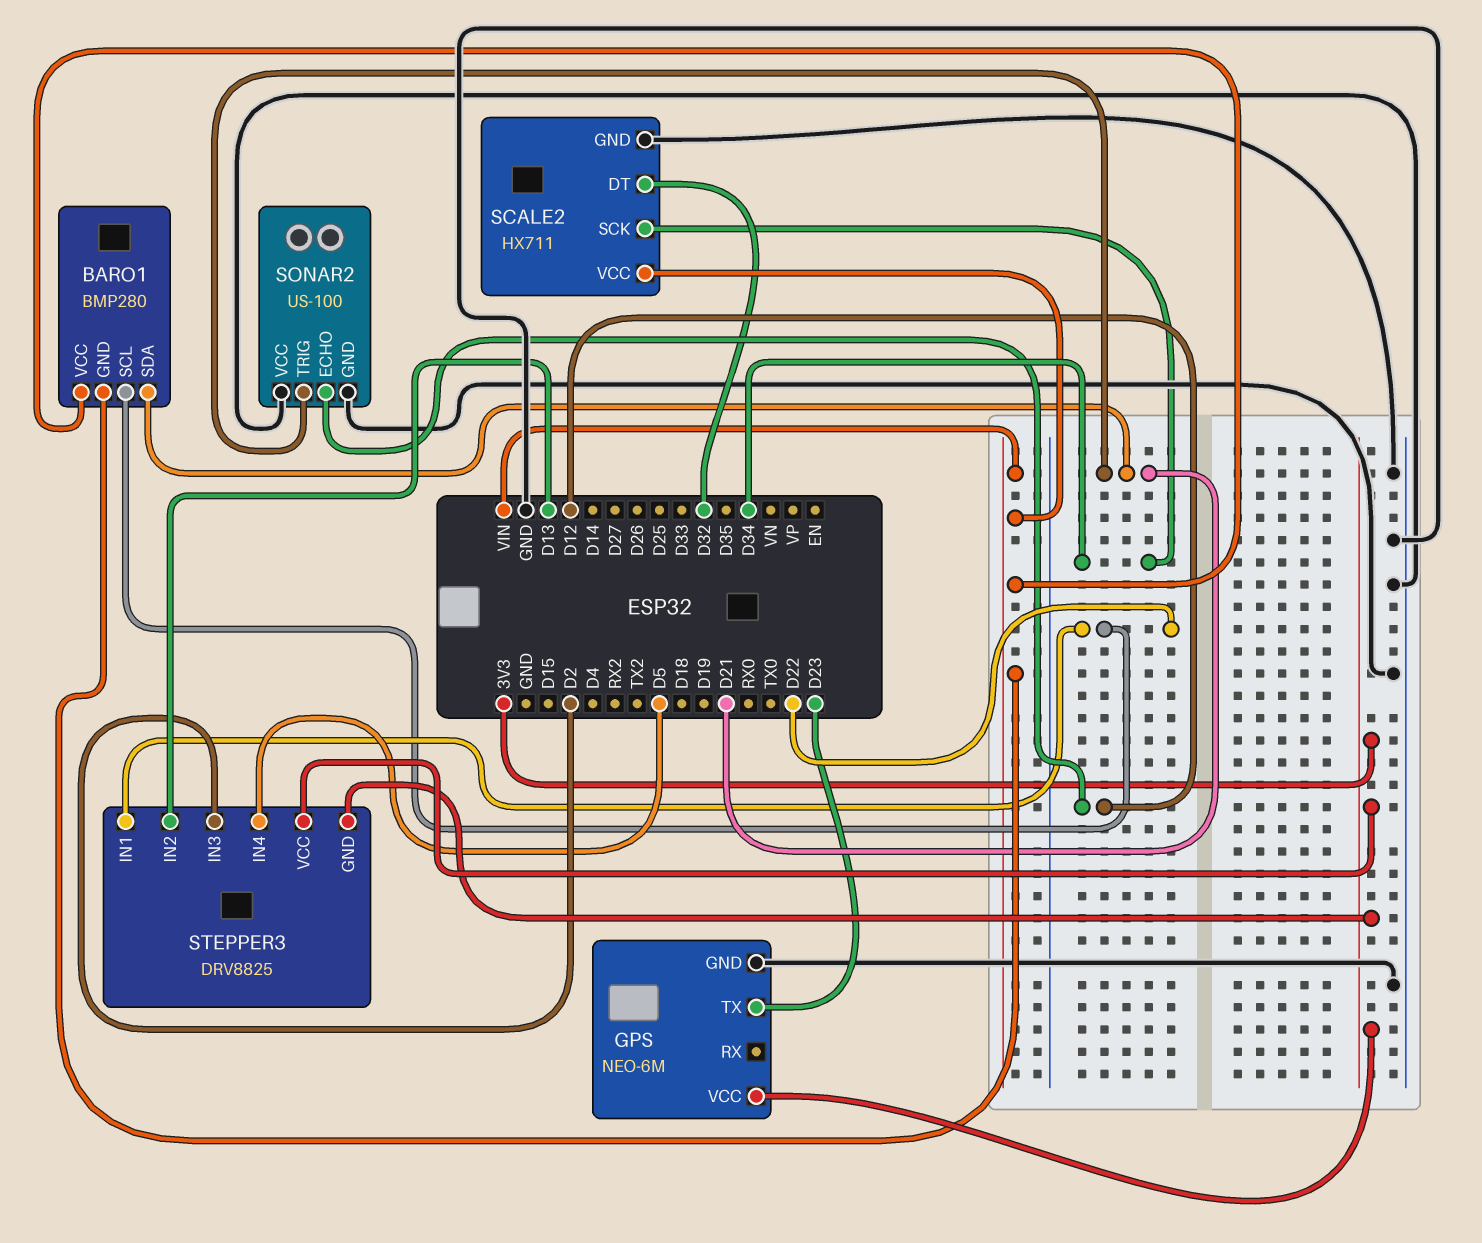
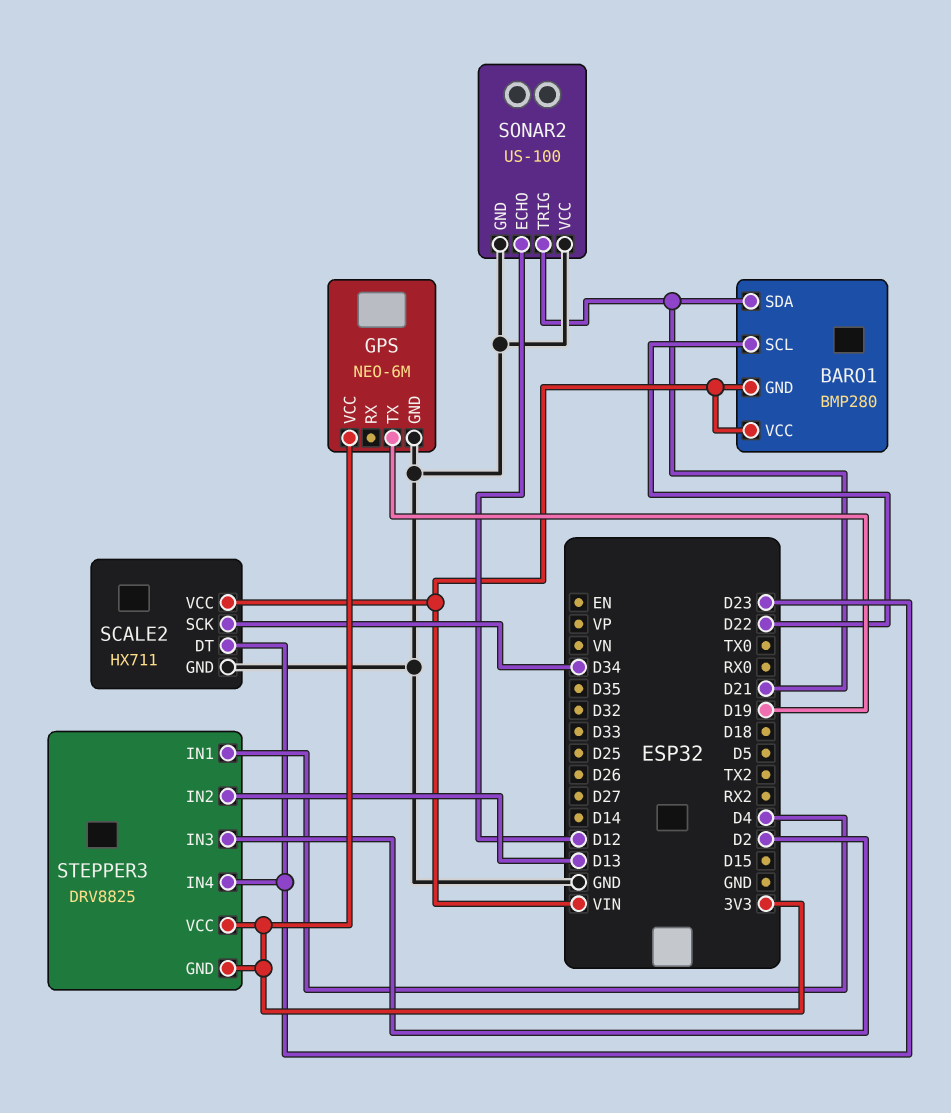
GPS pin TX: D23 -> D19
SCALE2 pin DT: D32 -> D23
STEPPER3 pin IN1: D22 -> D4
STEPPER3 pin IN4: D5 -> D23

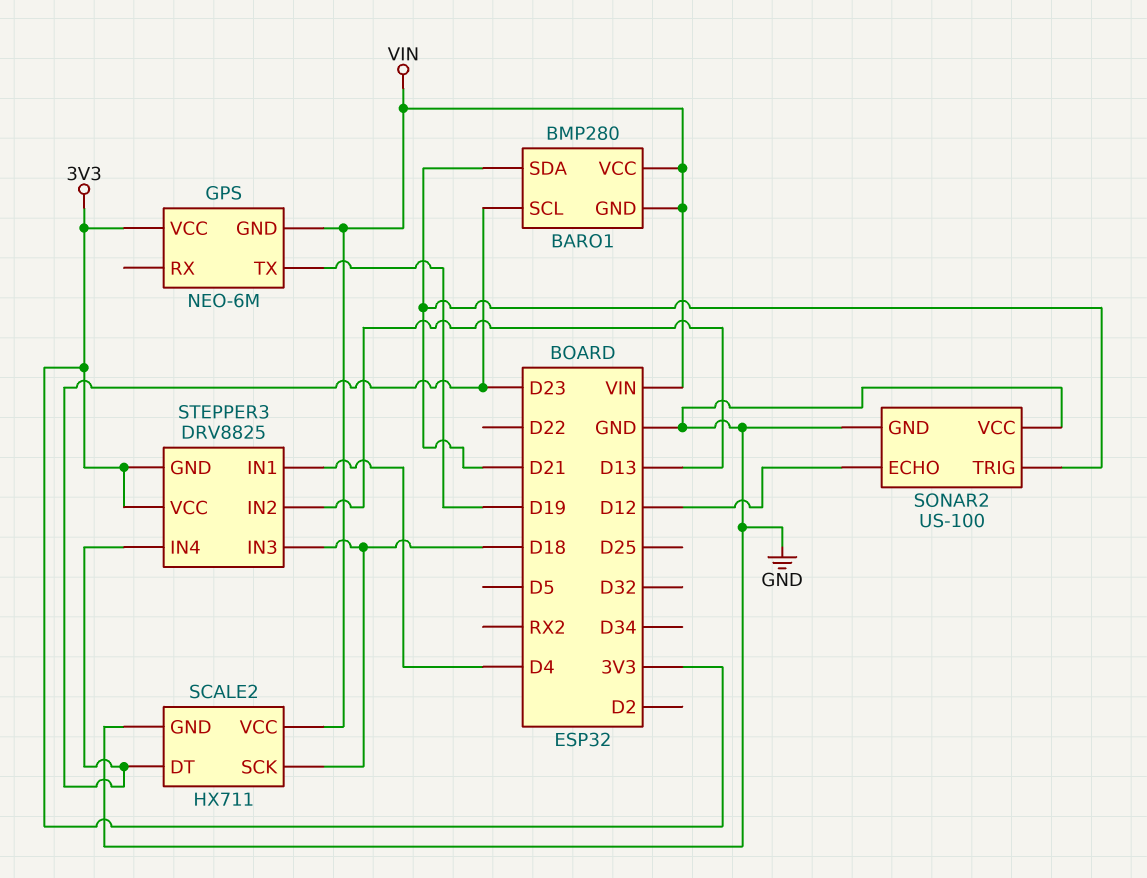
BARO1 pin SCL: D22 -> D23
GPS pin GND: GND -> VIN
SCALE2 pin SCK: D34 -> D18
STEPPER3 pin IN3: D2 -> D18

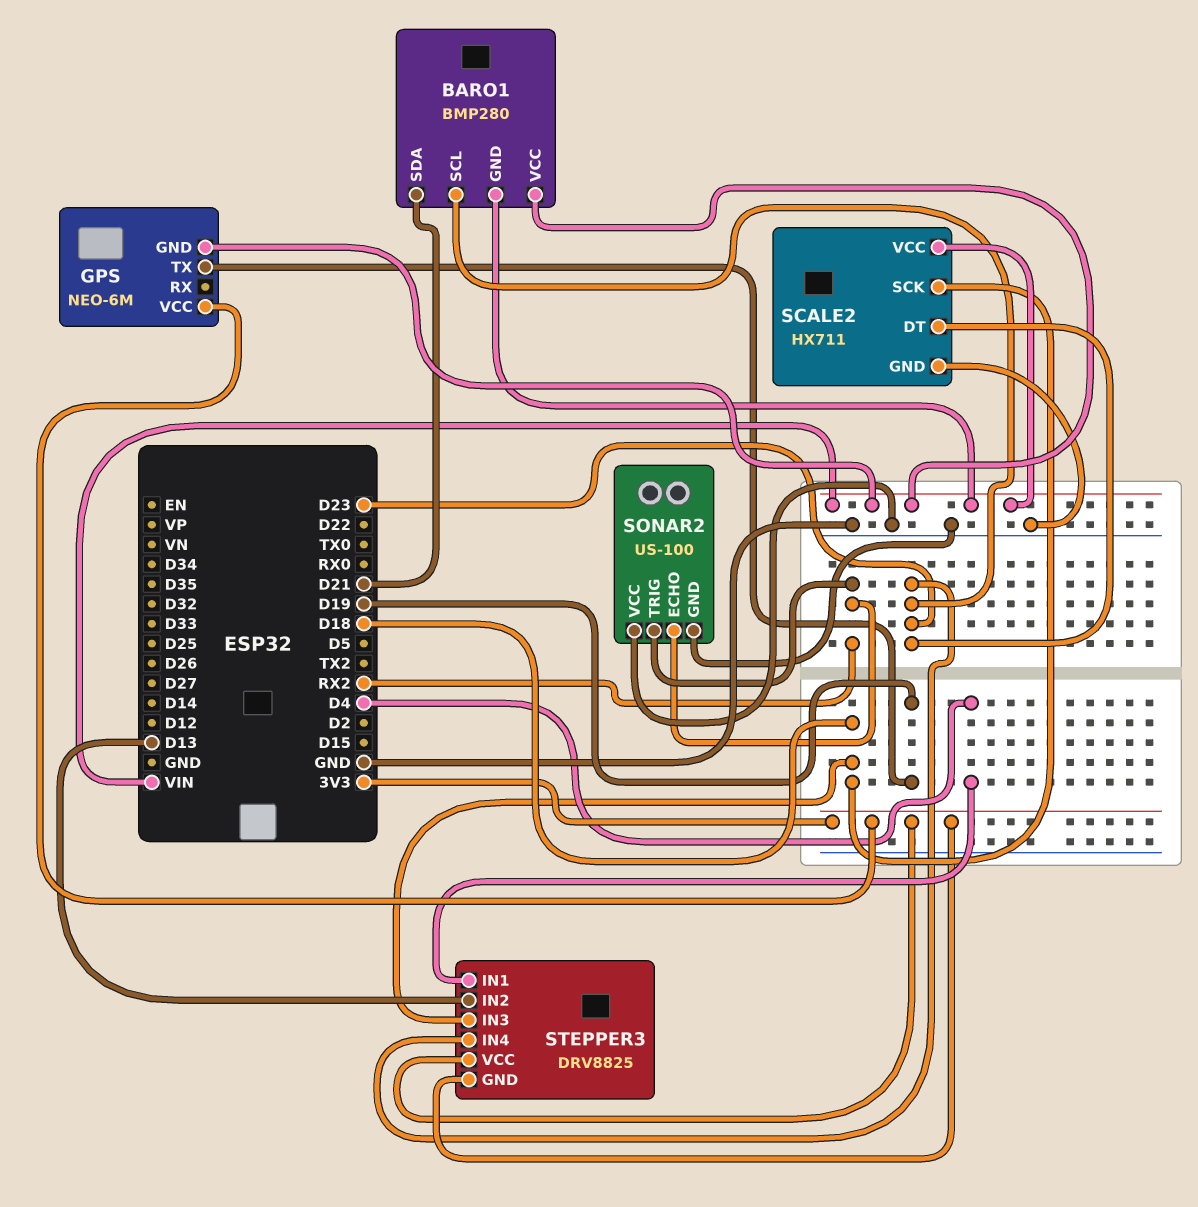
SONAR2 pin ECHO: D12 -> RX2
SONAR2 pin TRIG: D21 -> RX2

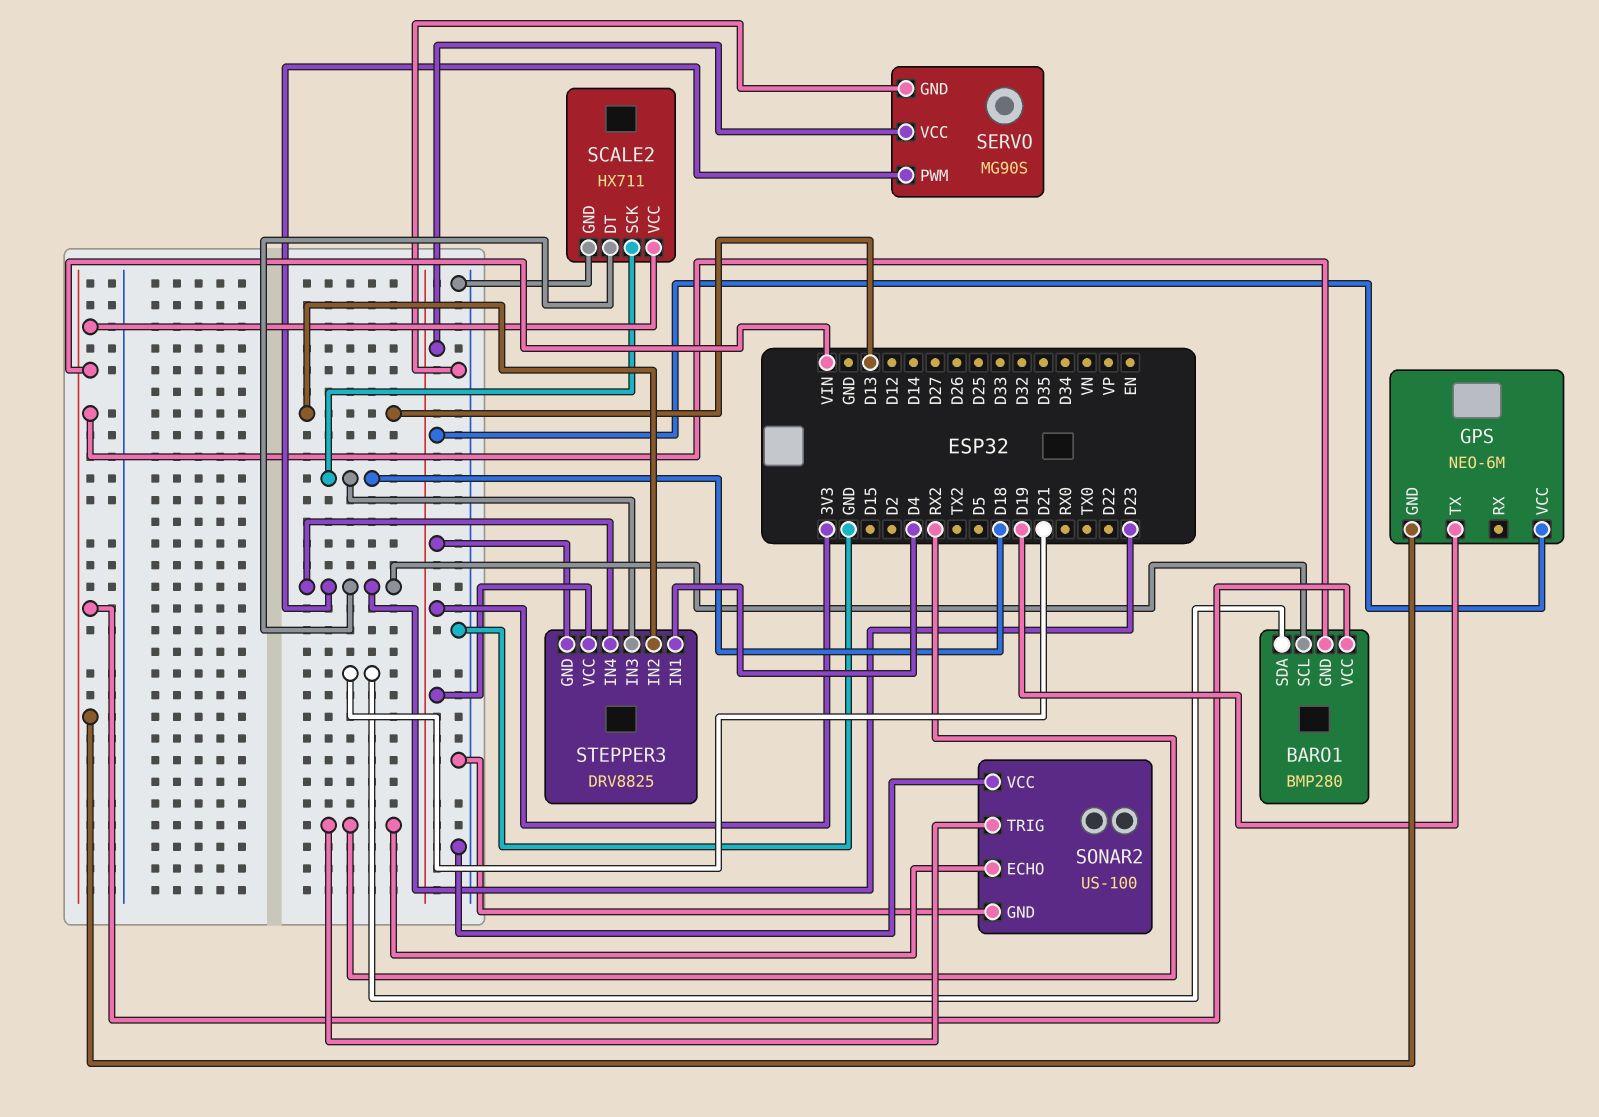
SERVO: none -> MG90S
SERVO pin GND: none -> GND
SERVO pin PWM: none -> D23
SERVO pin VCC: none -> 3V3

